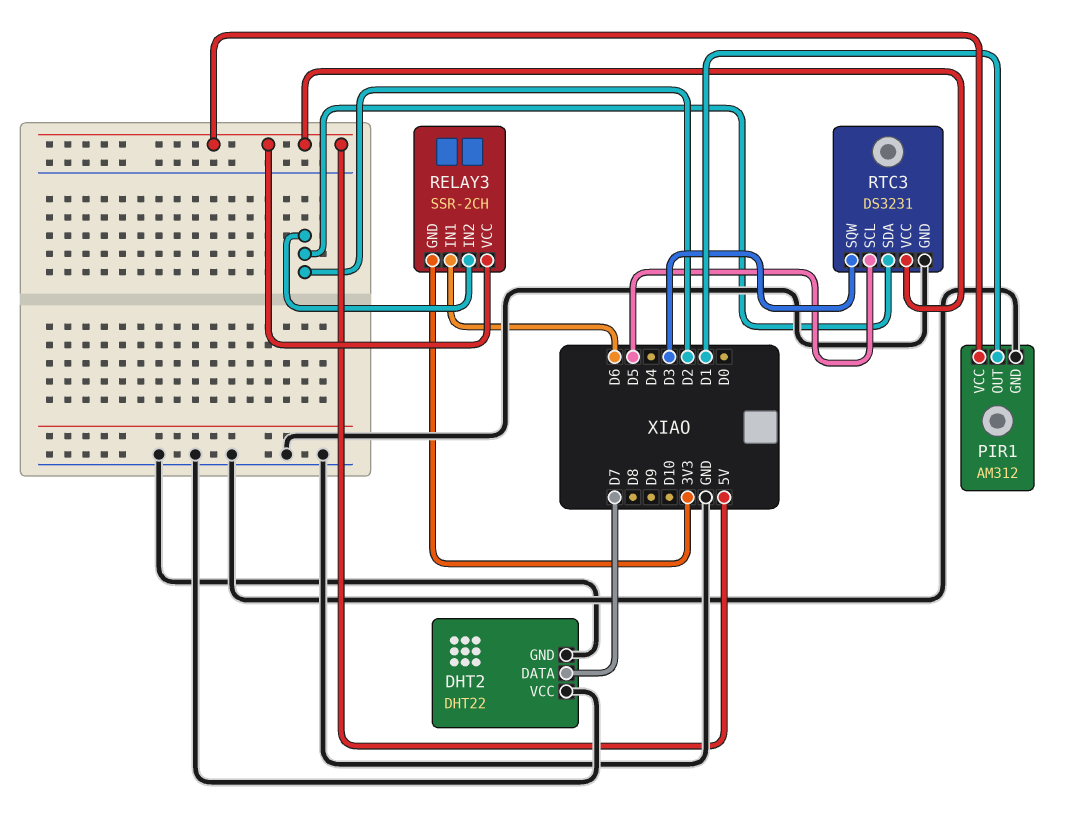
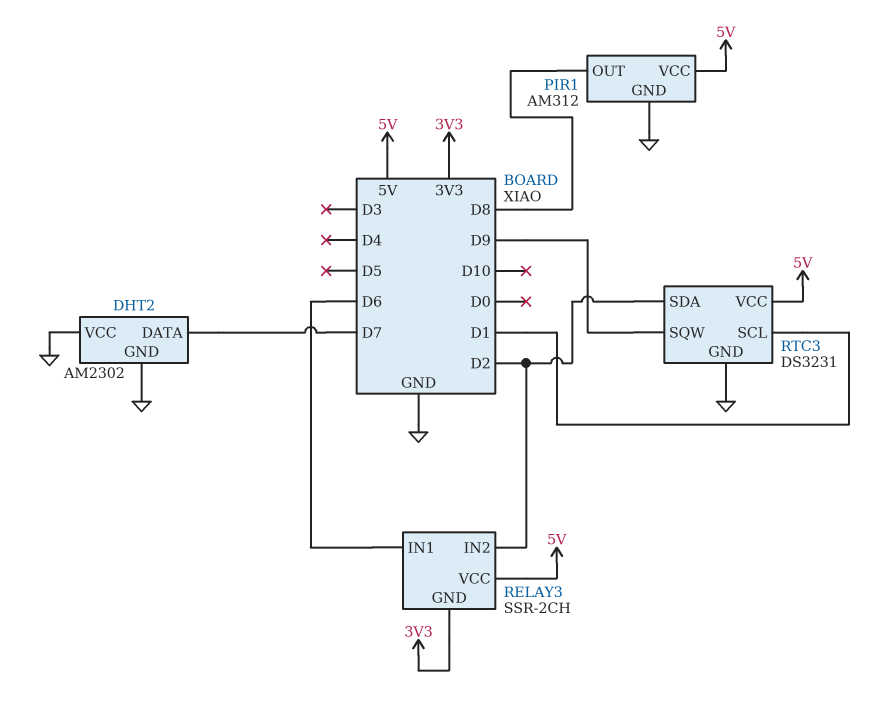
DHT2: DHT22 -> AM2302
PIR1 pin OUT: D1 -> D8
RTC3 pin SCL: D5 -> D1
RTC3 pin SQW: D3 -> D9

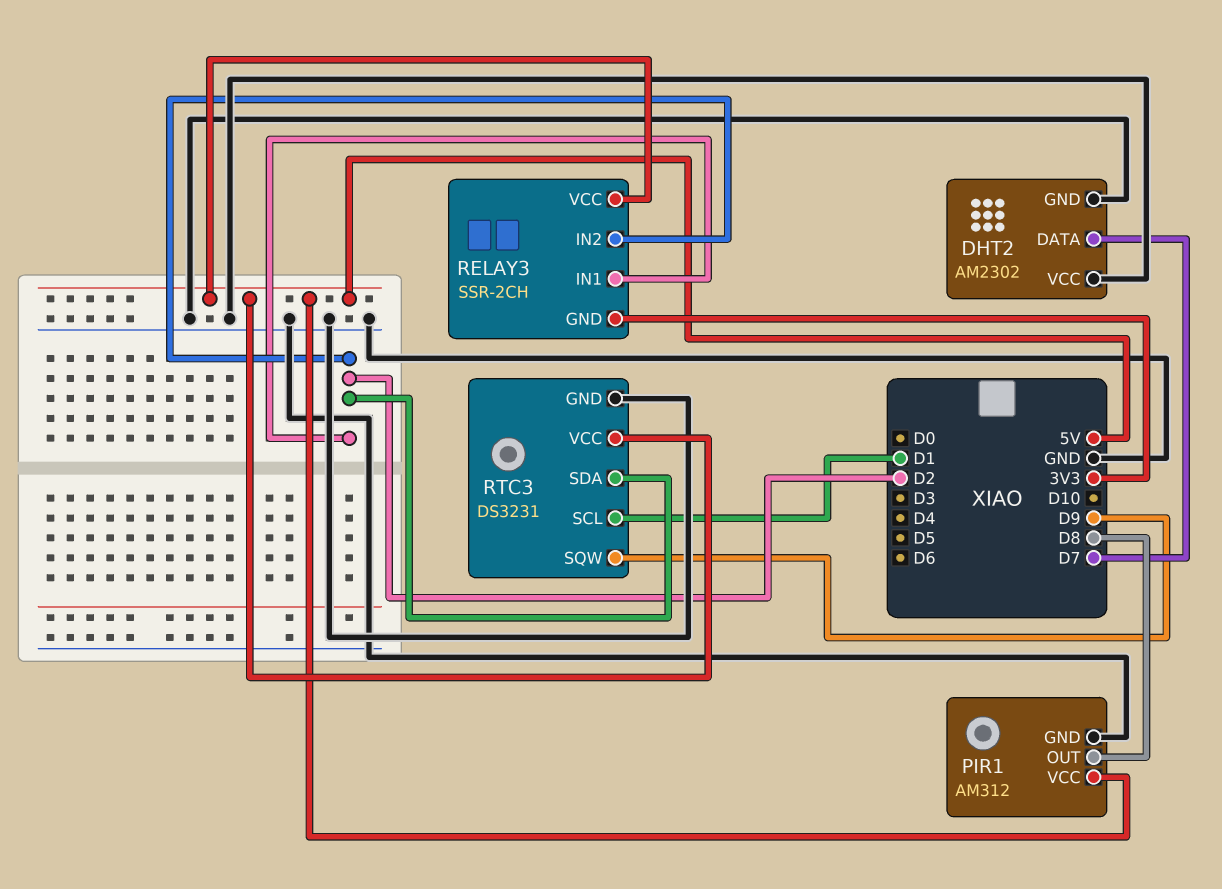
RELAY3 pin IN1: D6 -> D2

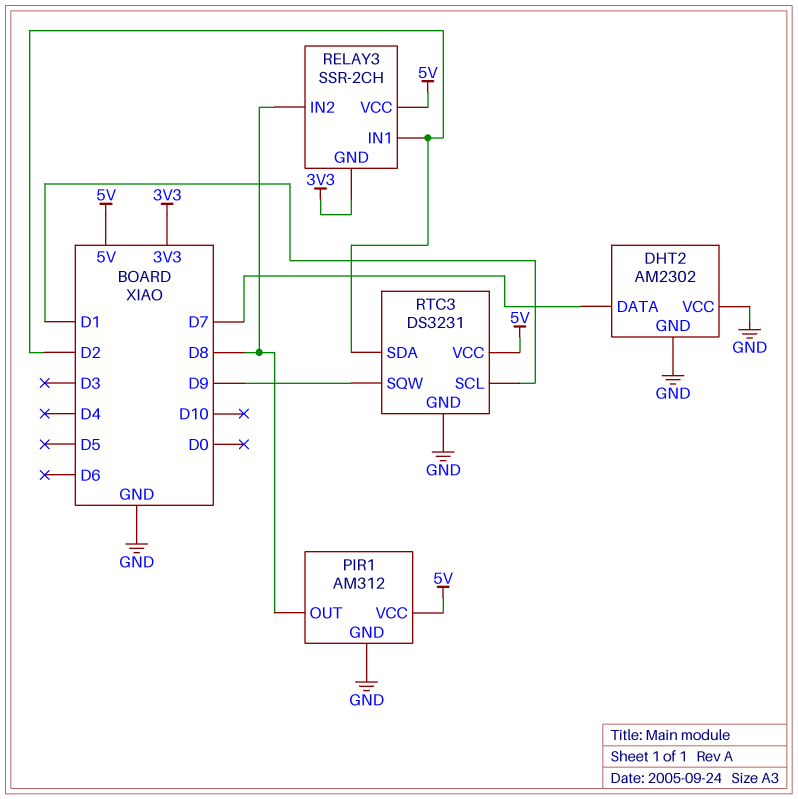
RELAY3 pin IN2: D2 -> D8

